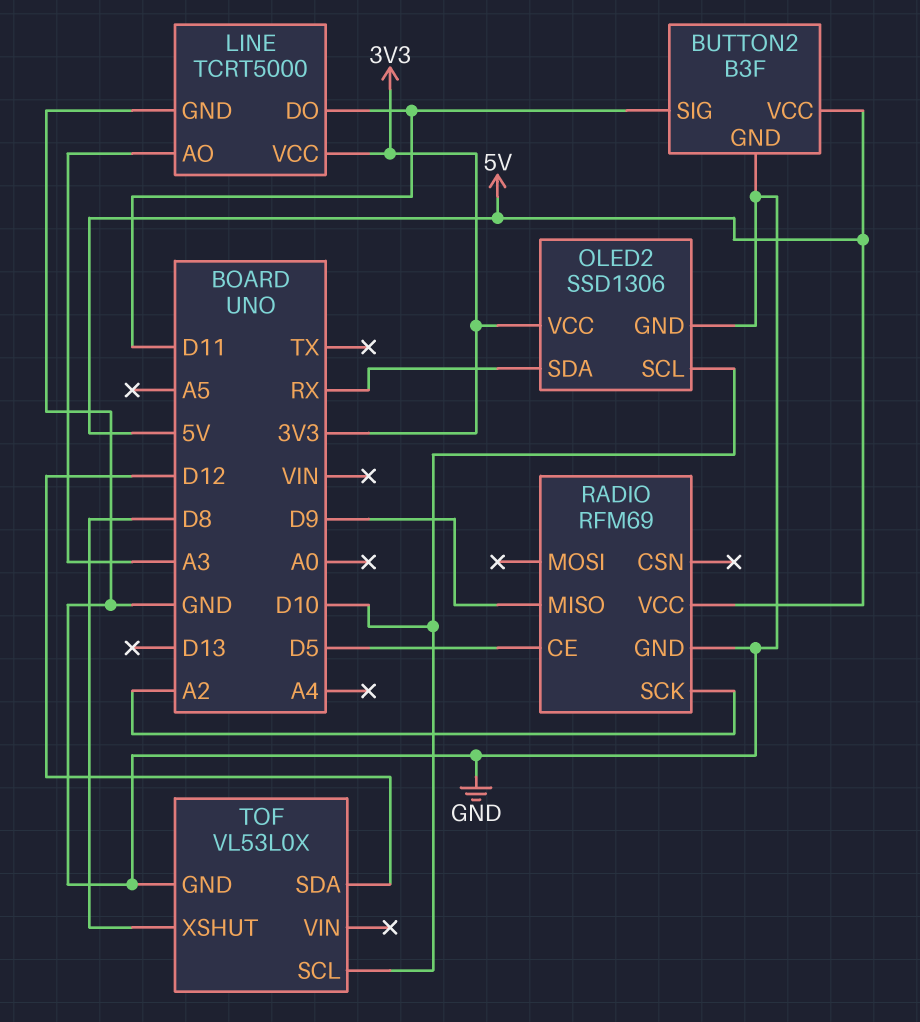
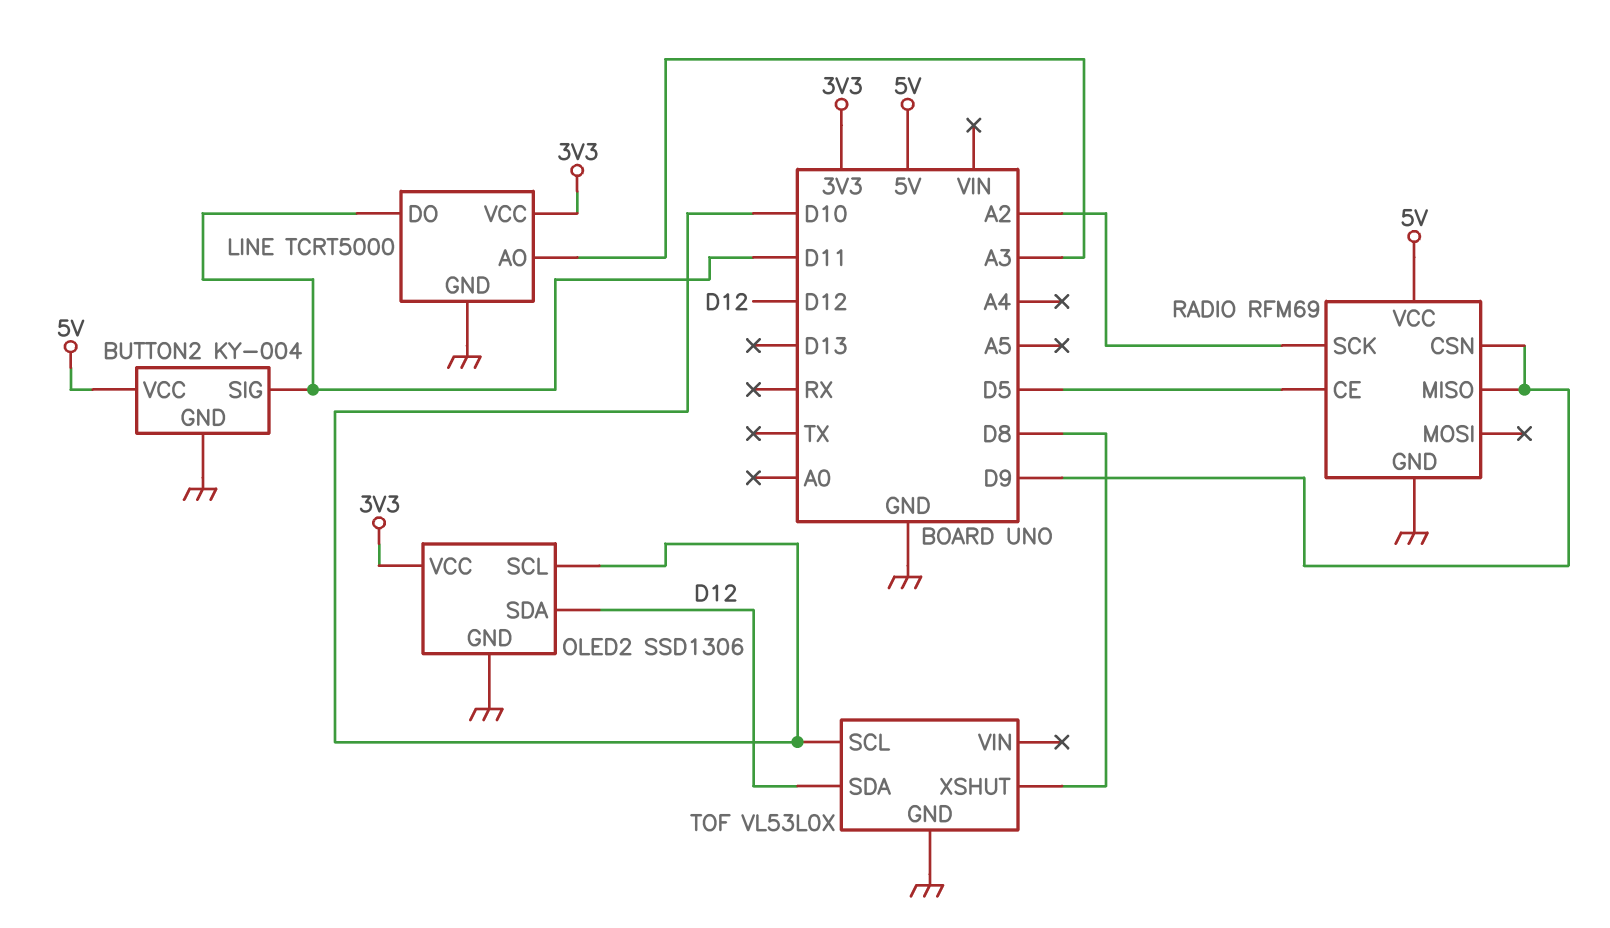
BUTTON2: B3F -> KY-004
OLED2 pin SDA: RX -> D12
RADIO pin CSN: none -> D9

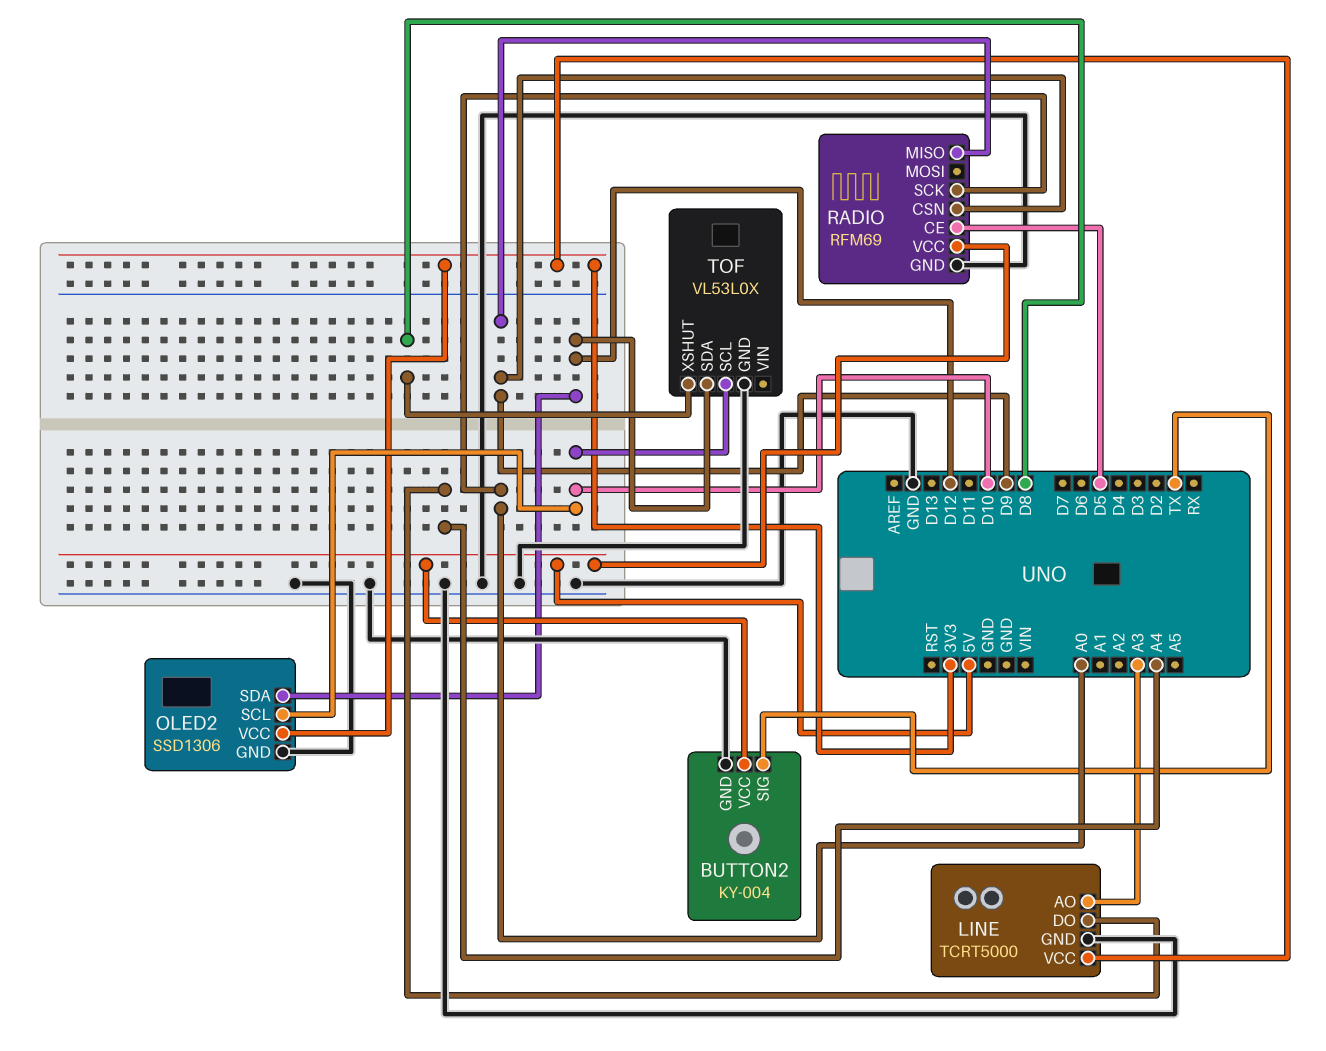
BUTTON2 pin SIG: D11 -> TX
LINE pin DO: D11 -> A4
RADIO pin SCK: A2 -> A0

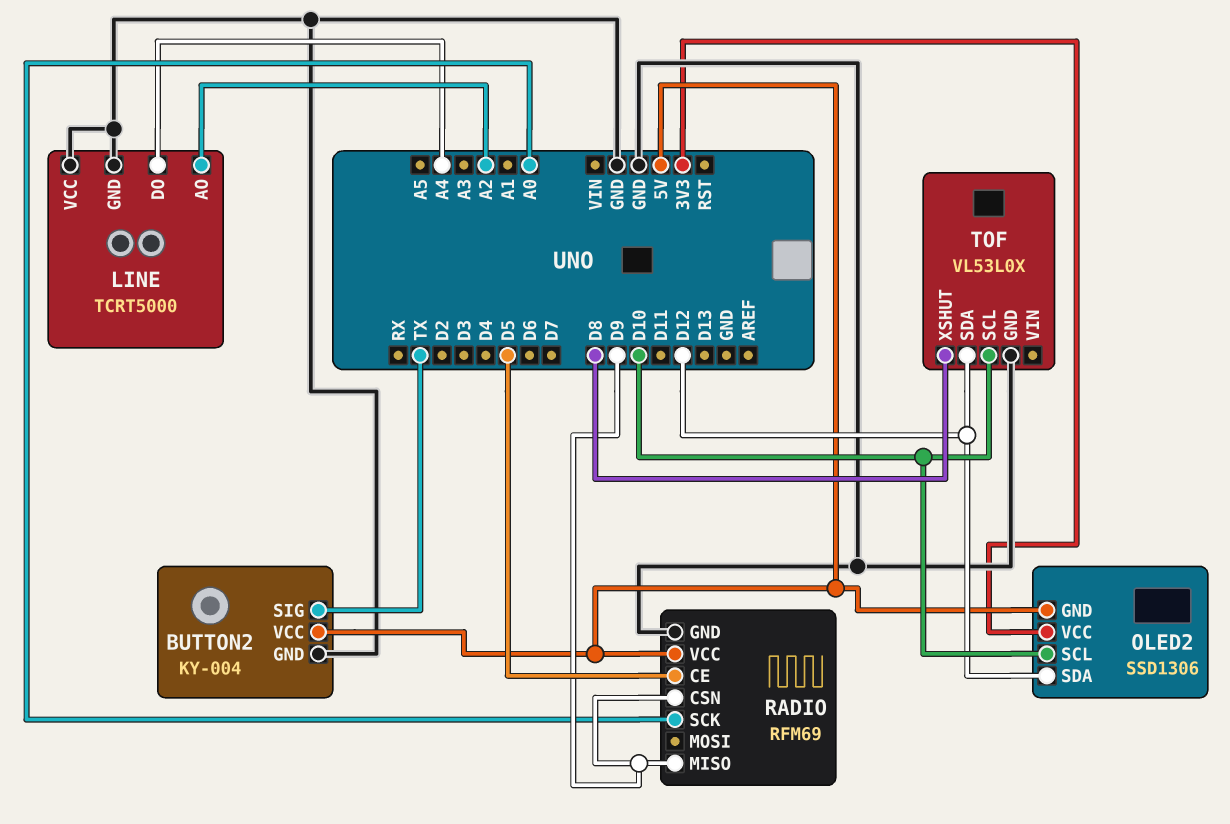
LINE pin AO: A3 -> A2
LINE pin VCC: 3V3 -> GND
OLED2 pin GND: GND -> 5V

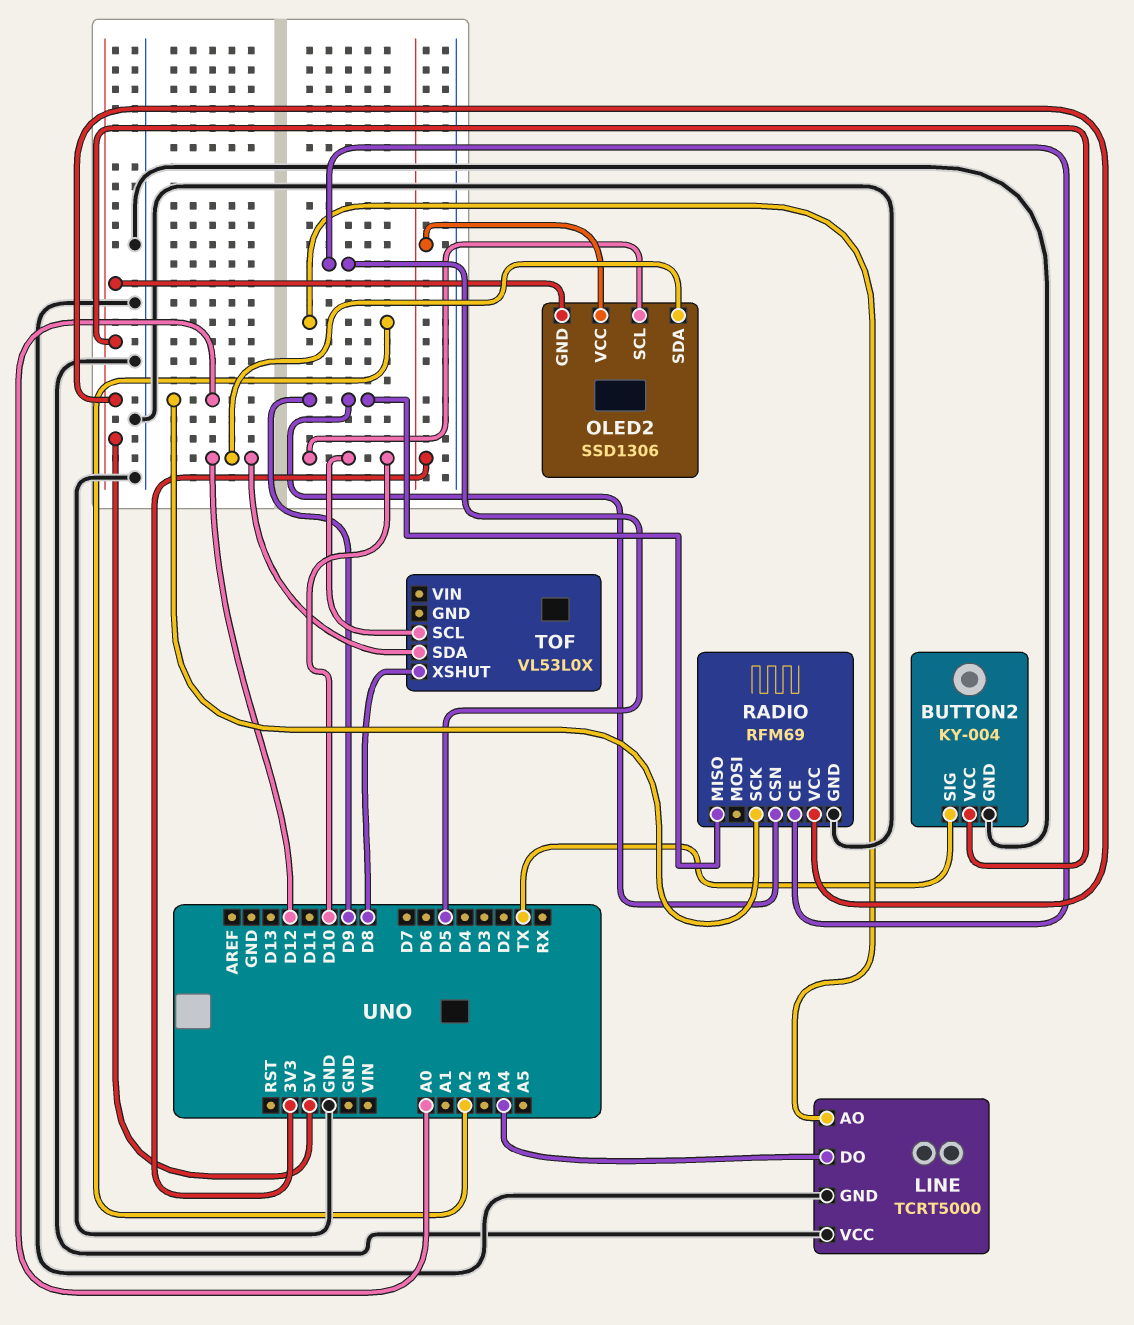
TOF pin GND: GND -> none

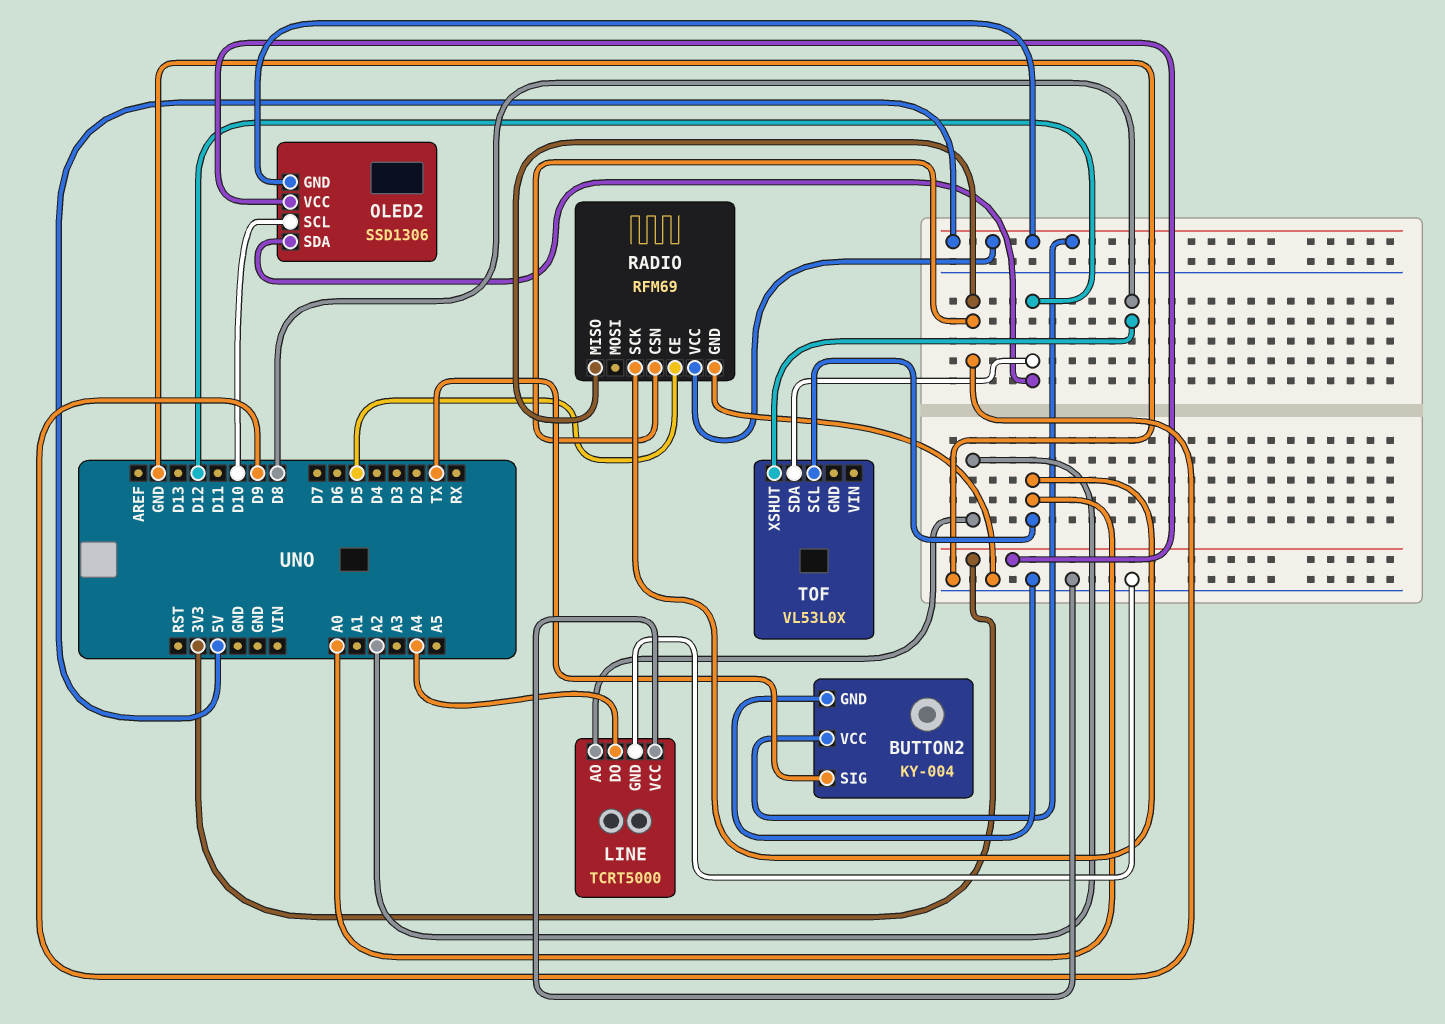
TOF pin SCL: D10 -> A0

